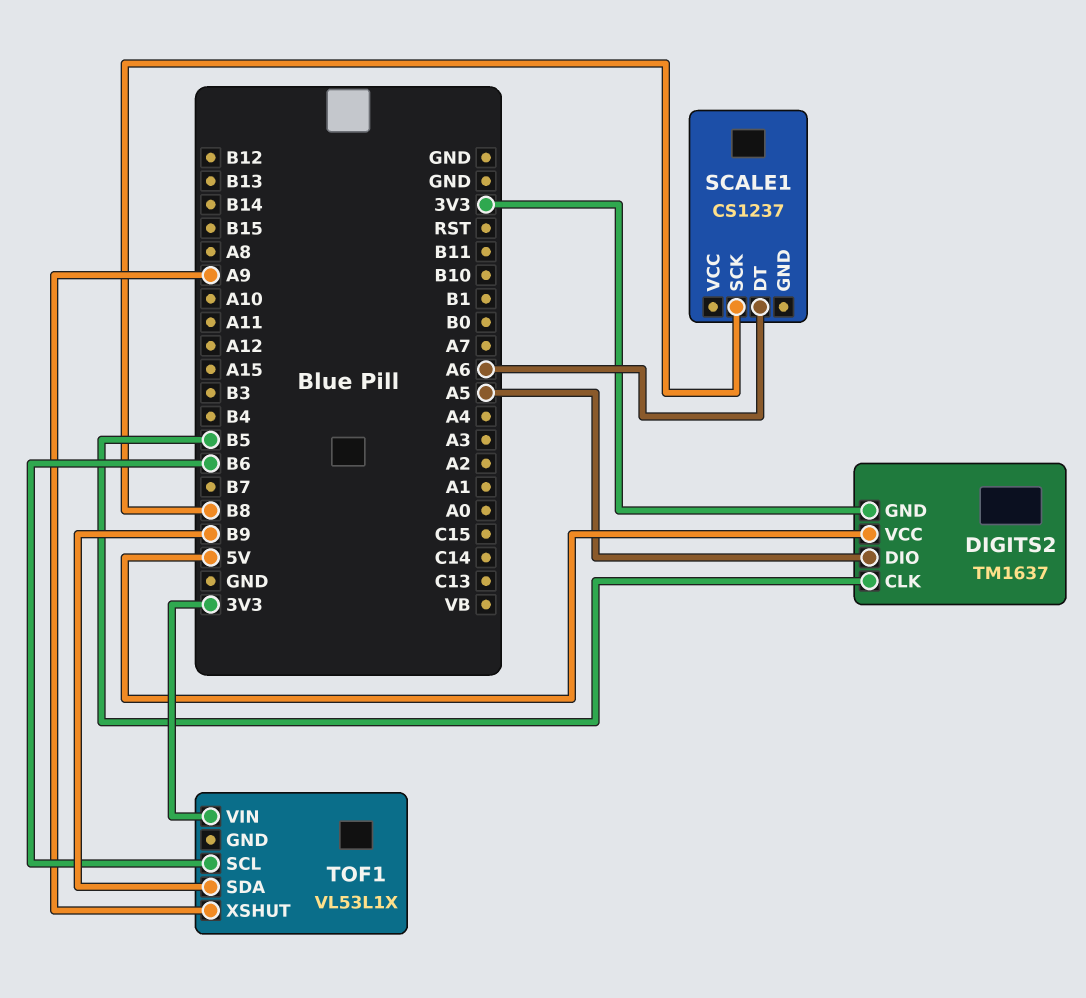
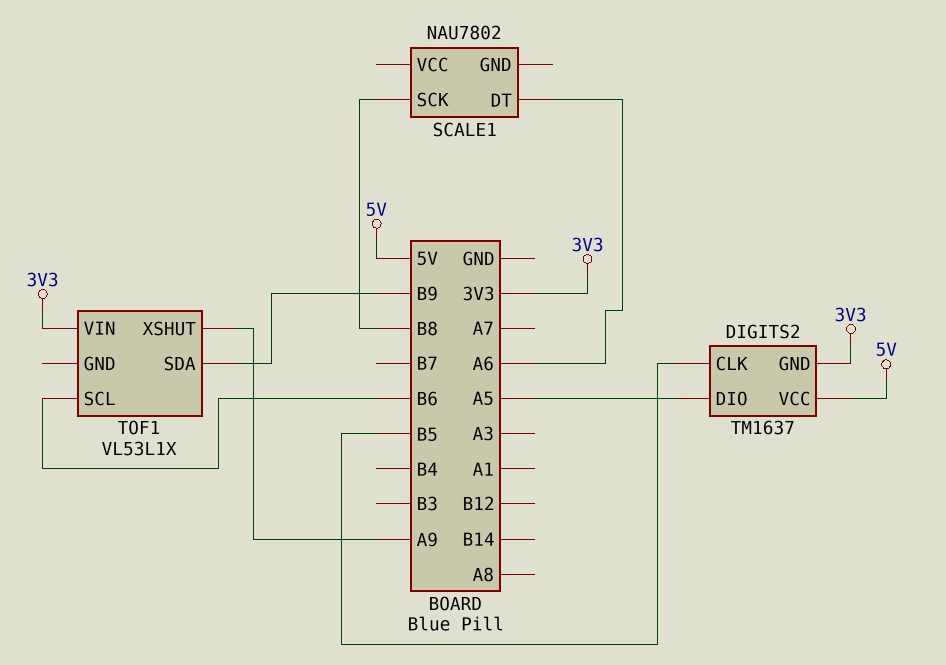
SCALE1: CS1237 -> NAU7802

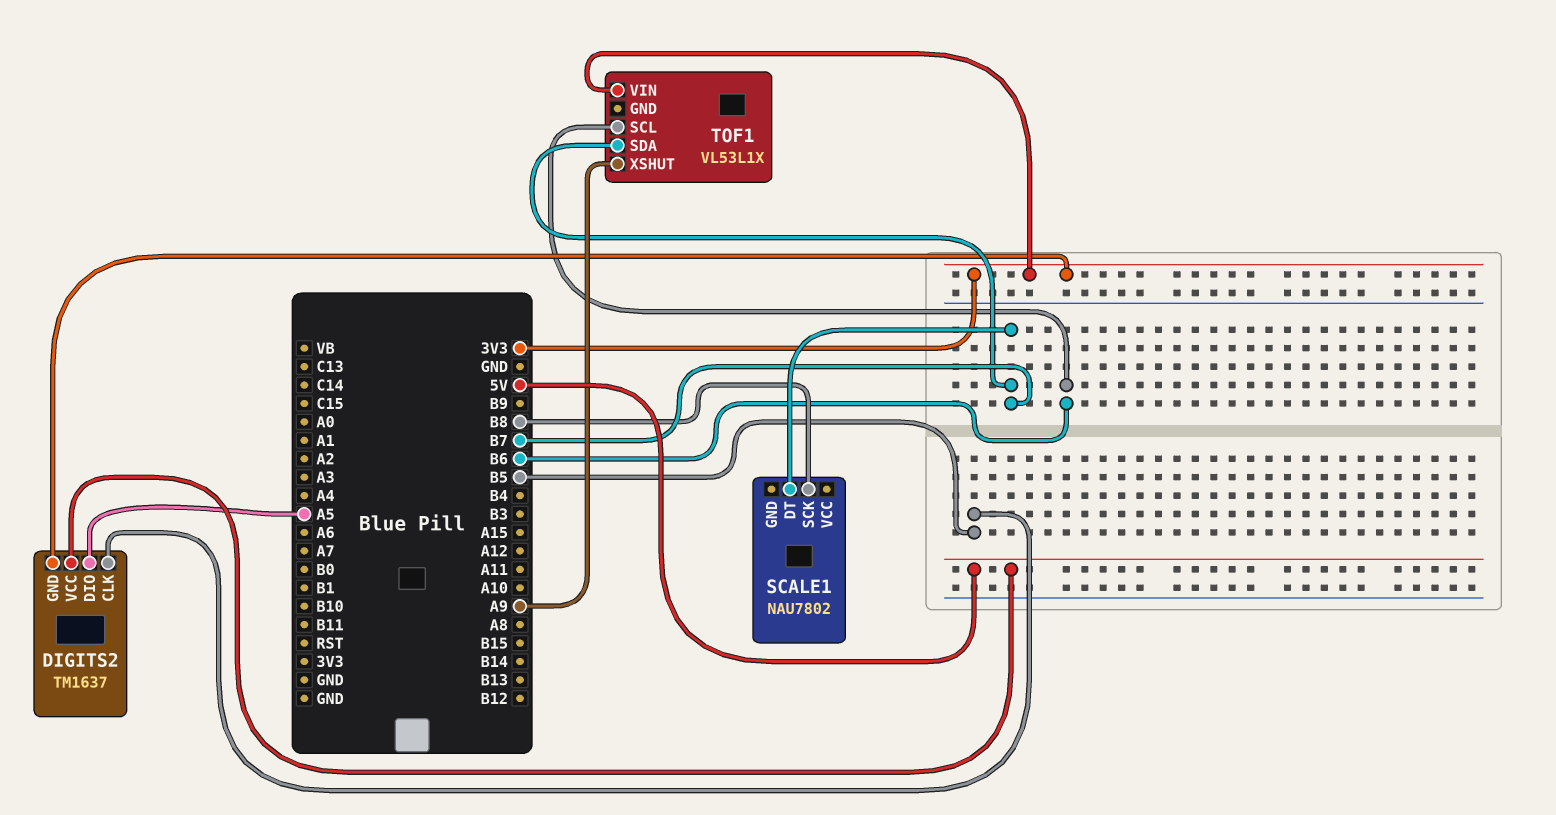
SCALE1 pin DT: A6 -> B7
TOF1 pin SDA: B9 -> B7

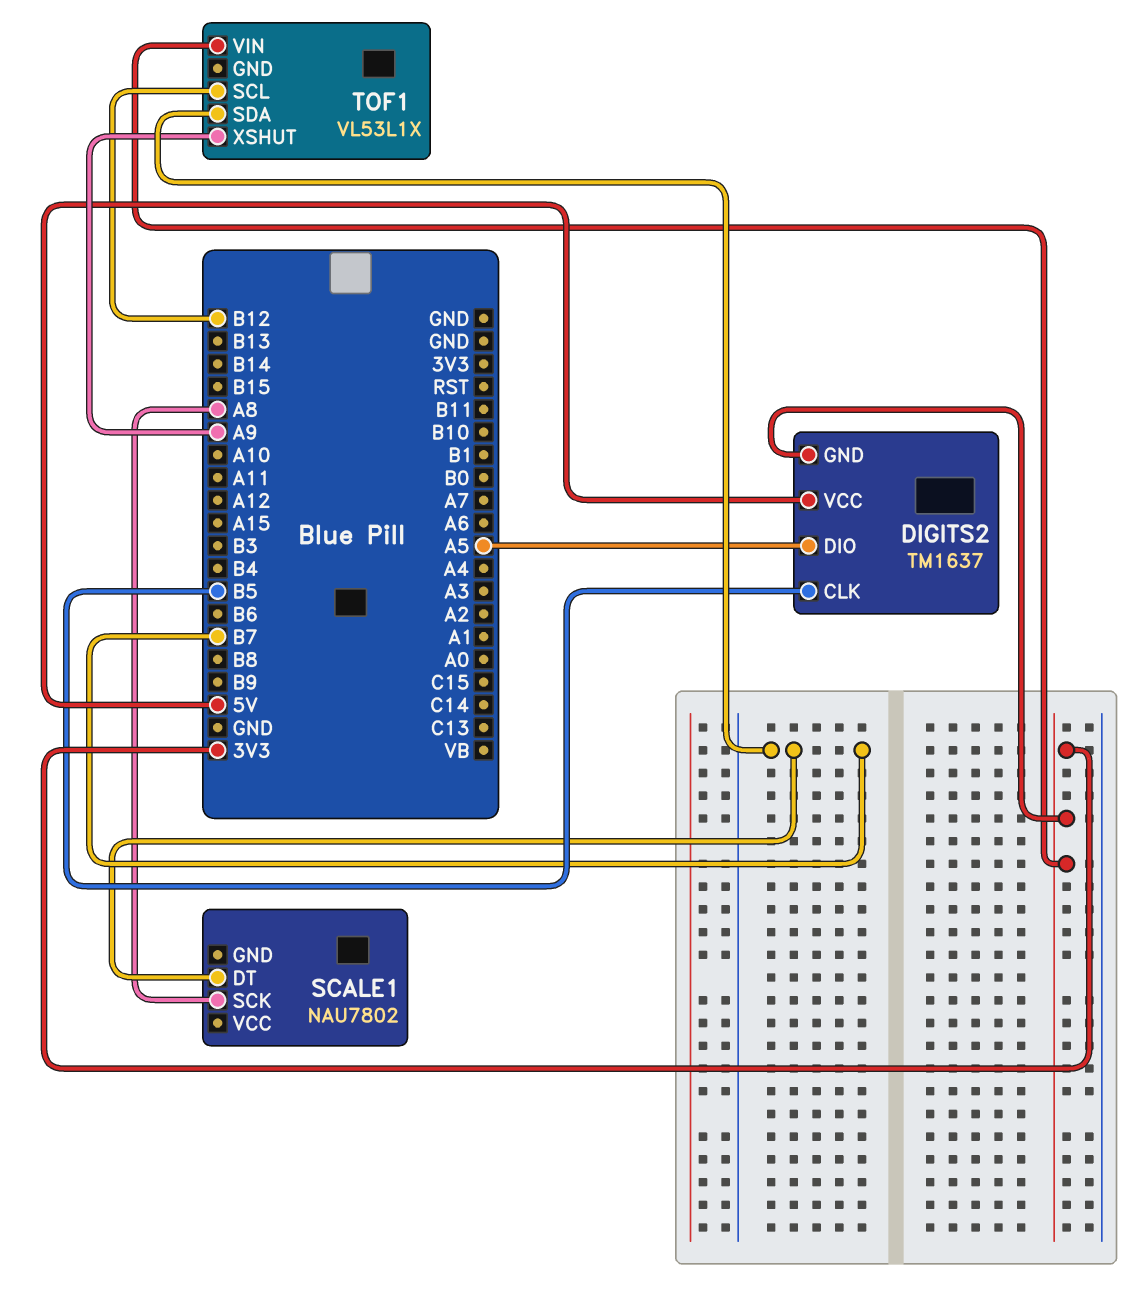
SCALE1 pin SCK: B8 -> A8
TOF1 pin SCL: B6 -> B12

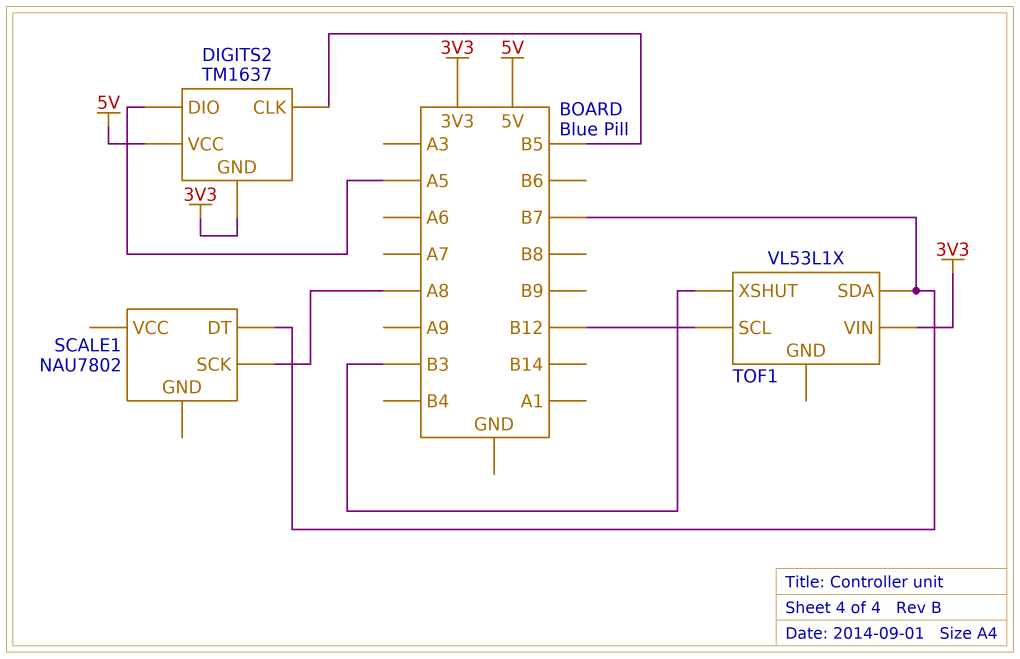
TOF1 pin XSHUT: A9 -> B3

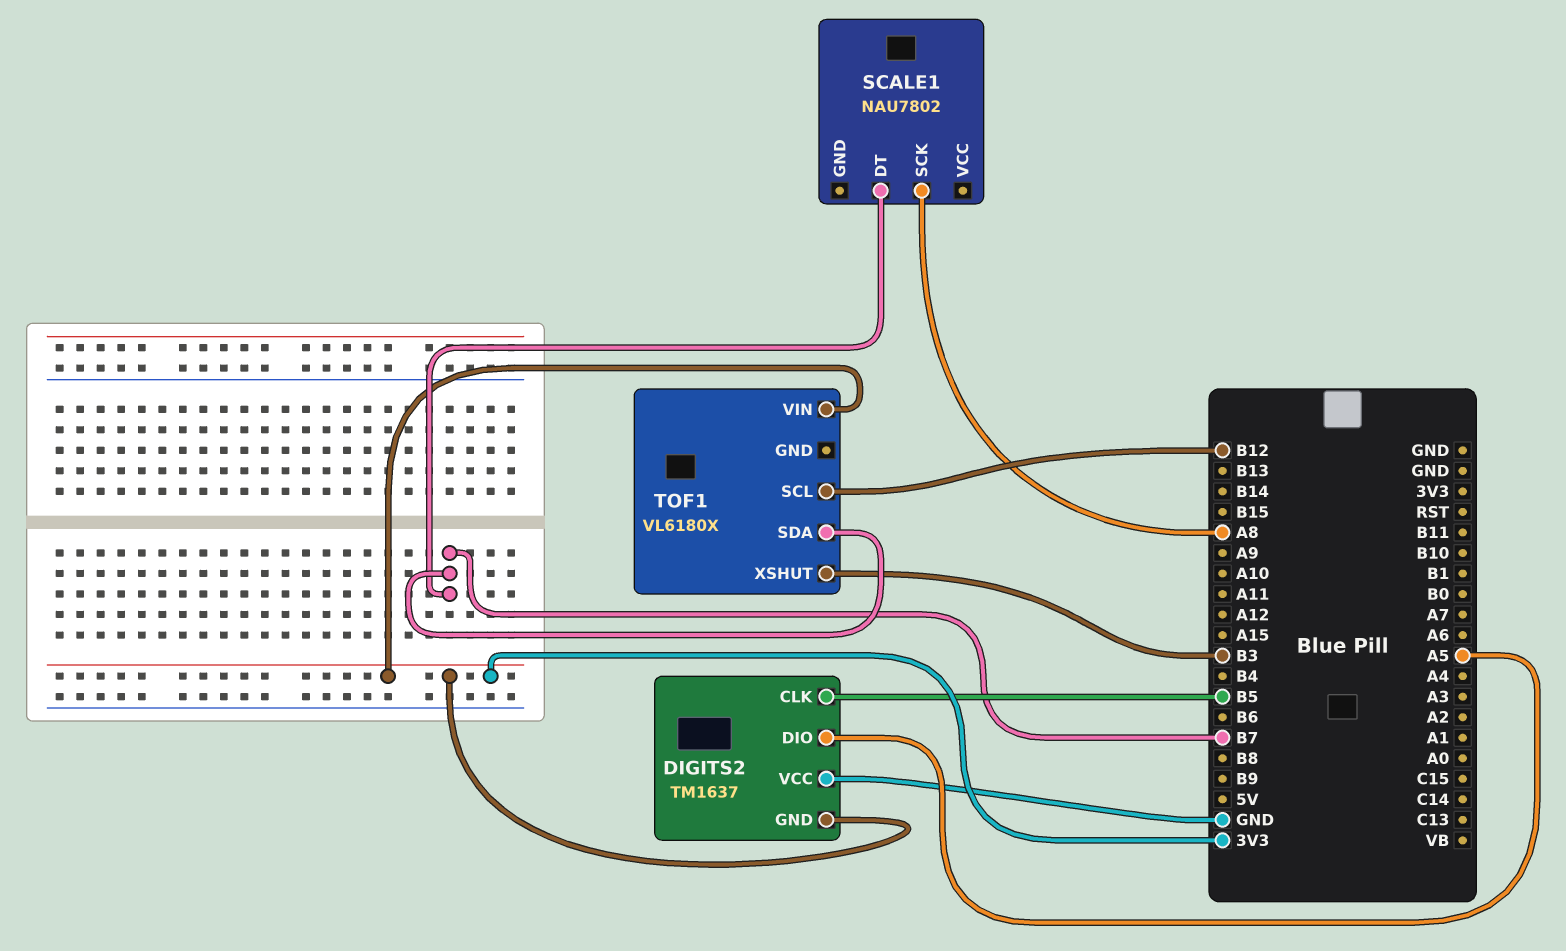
DIGITS2 pin VCC: 5V -> GND
TOF1: VL53L1X -> VL6180X

